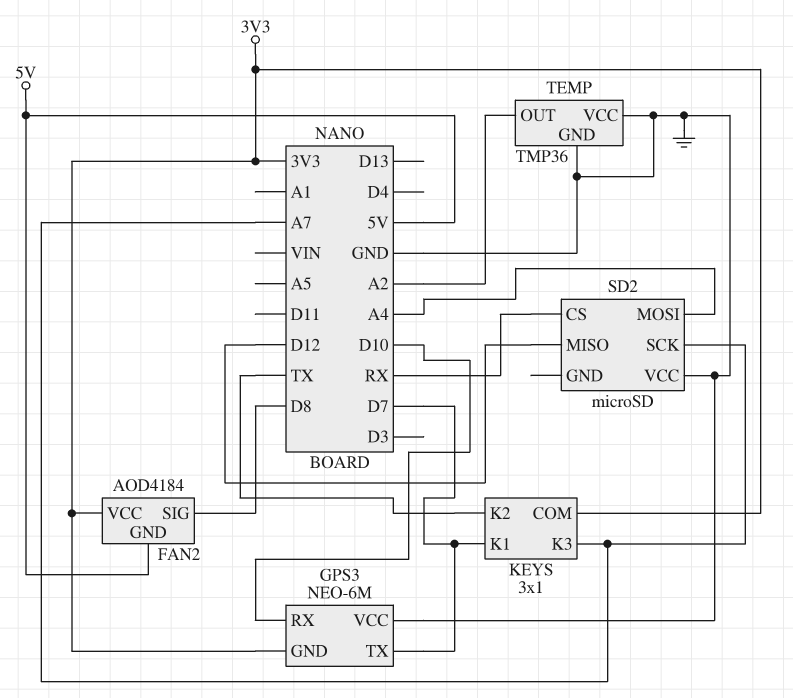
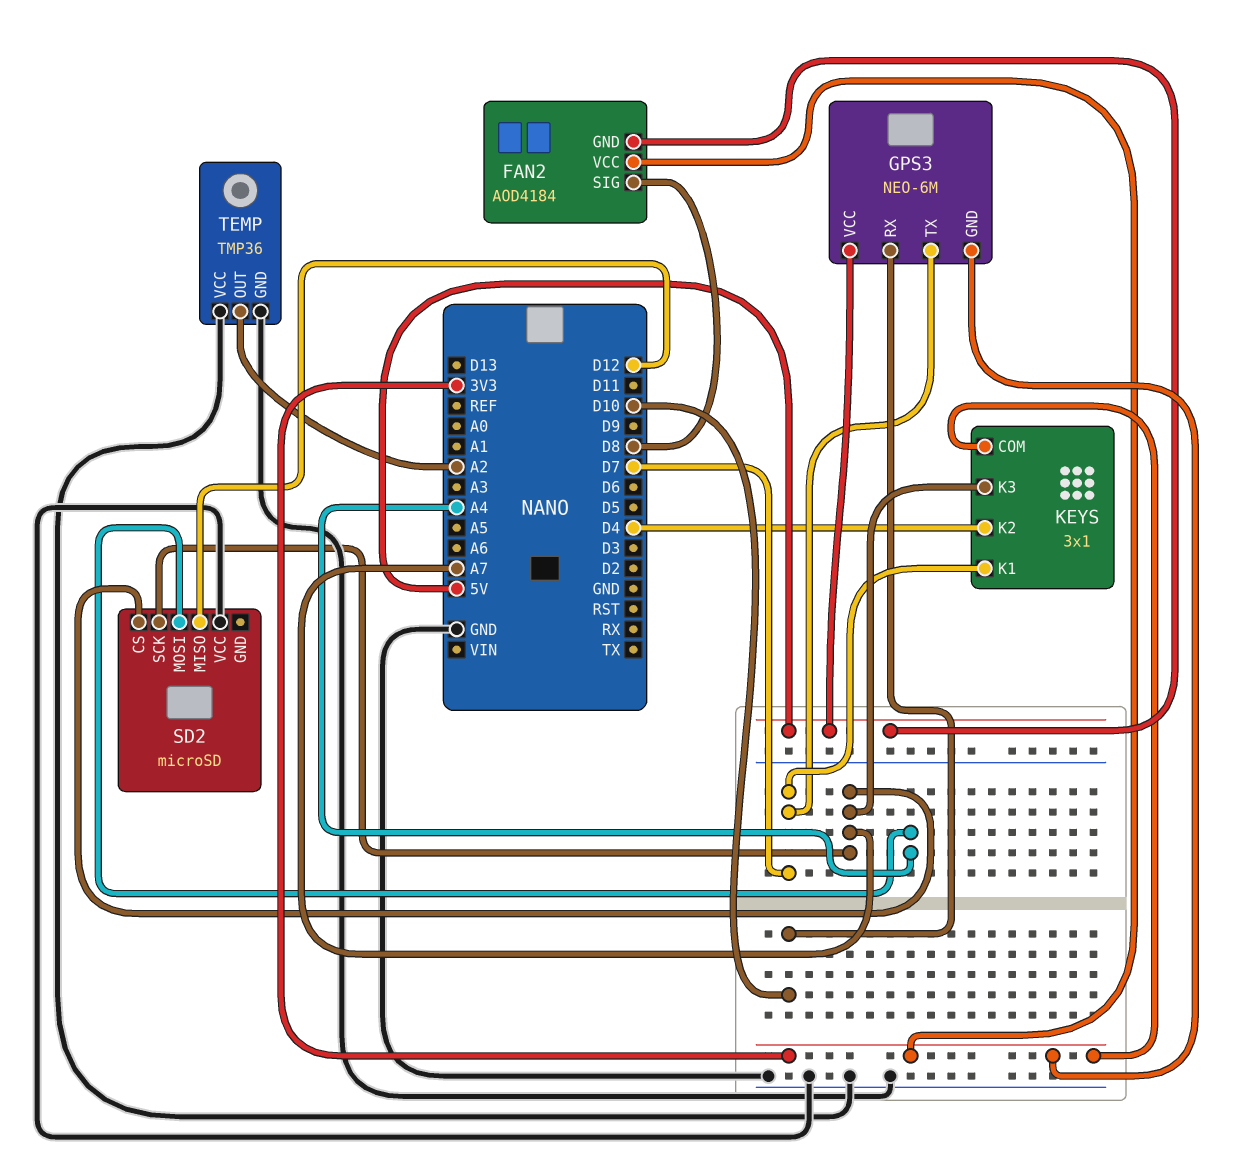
GPS3 pin VCC: GND -> 5V
KEYS pin K2: TX -> D4
SD2 pin CS: RX -> A7

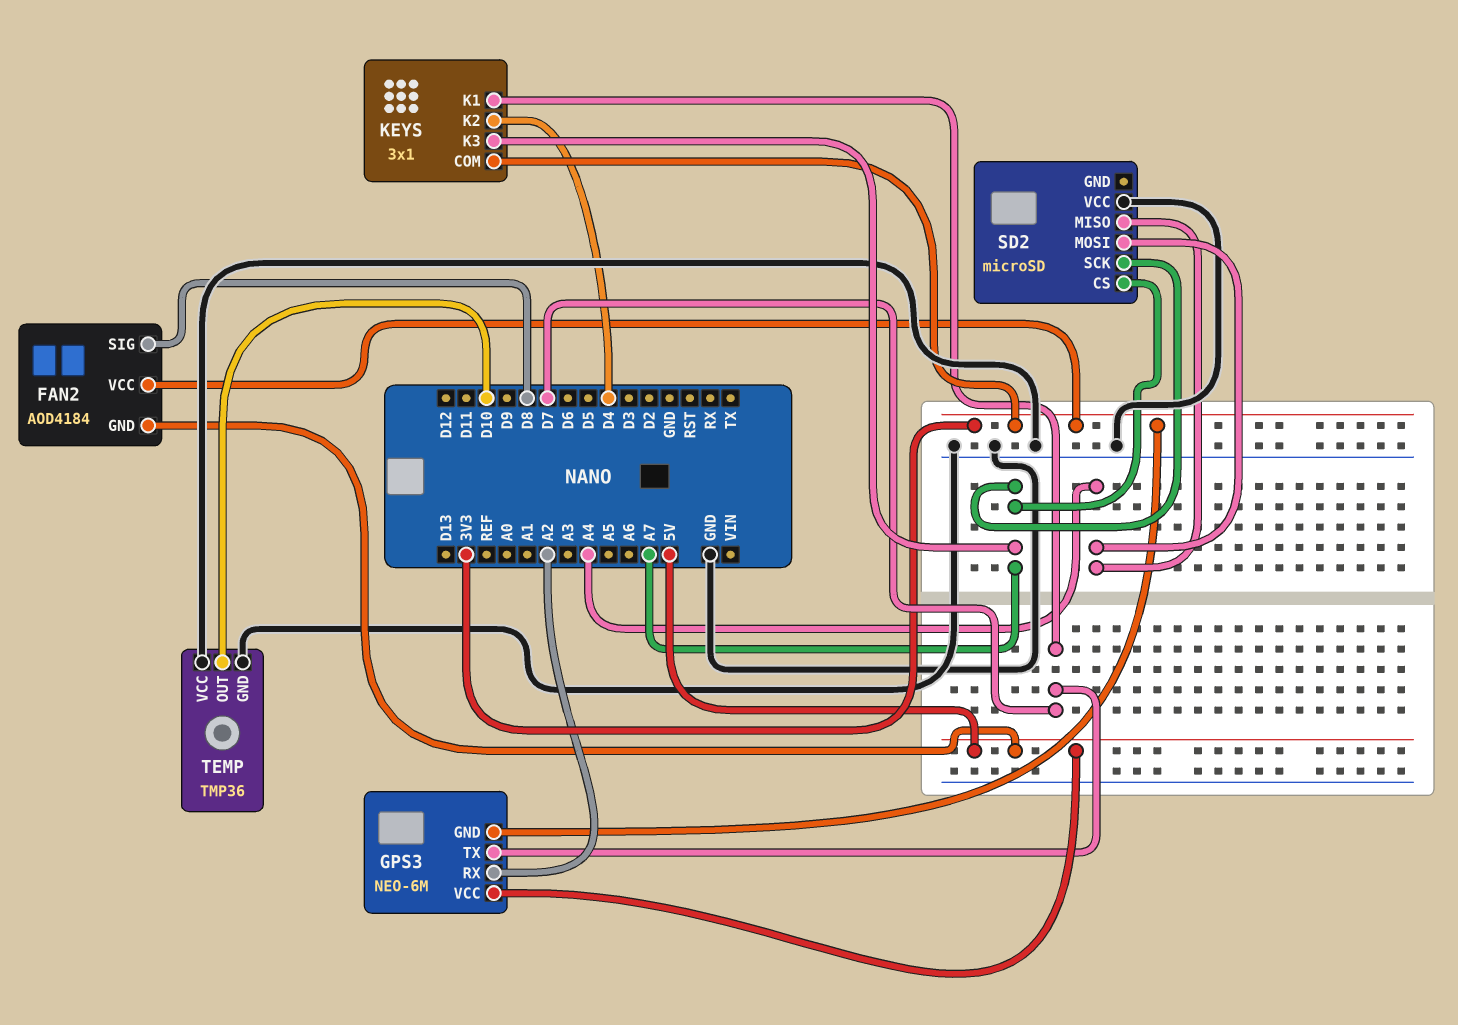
GPS3 pin RX: D10 -> A2
SD2 pin MISO: D12 -> A4
TEMP pin OUT: A2 -> D10

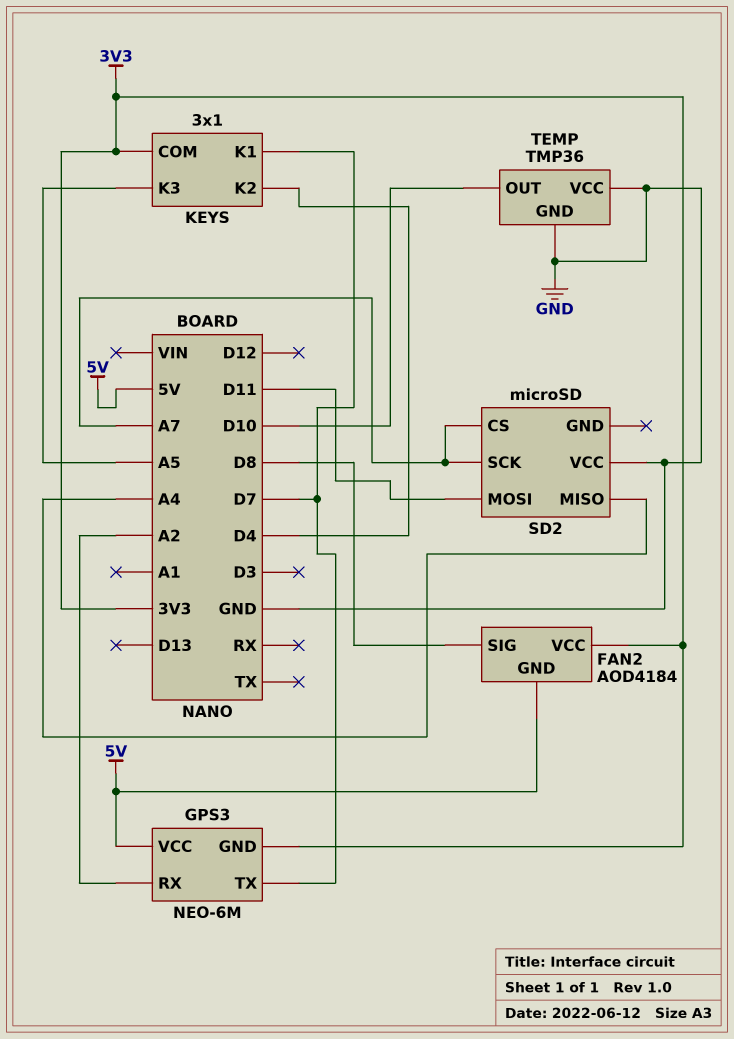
KEYS pin K3: A7 -> A5
SD2 pin MOSI: A4 -> D11

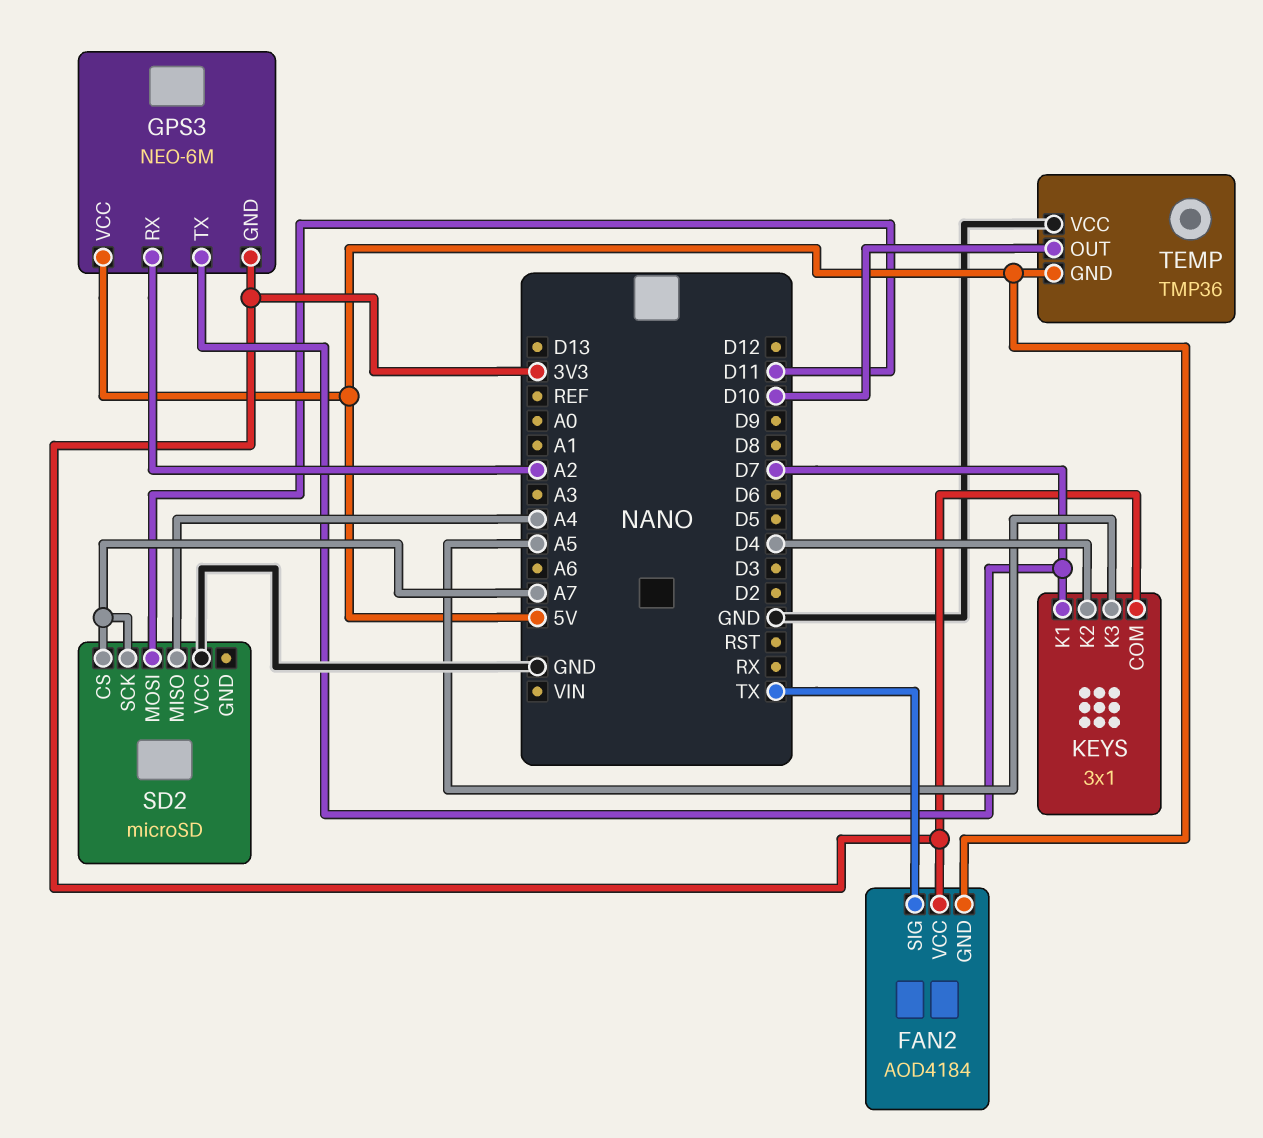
FAN2 pin SIG: D8 -> TX
TEMP pin GND: GND -> 5V

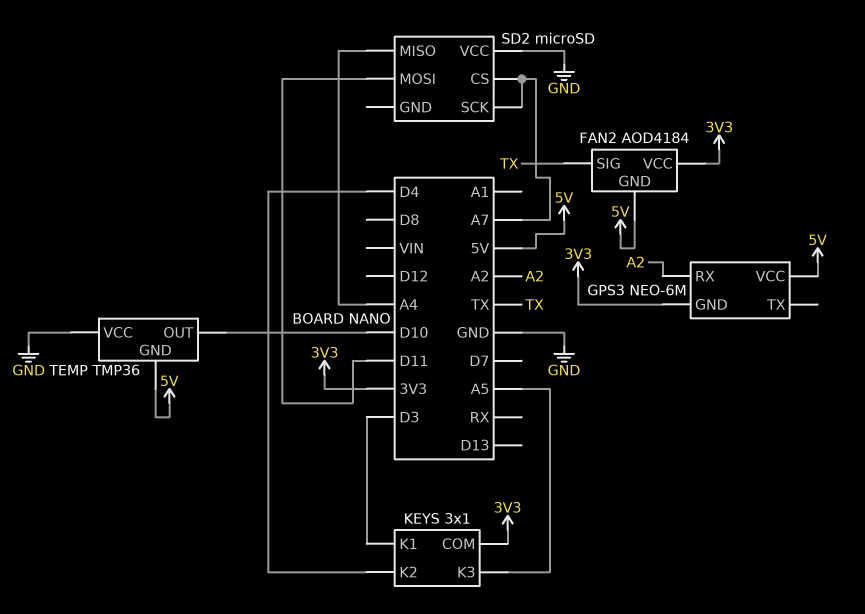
GPS3 pin TX: D7 -> none
KEYS pin K1: D7 -> D3

